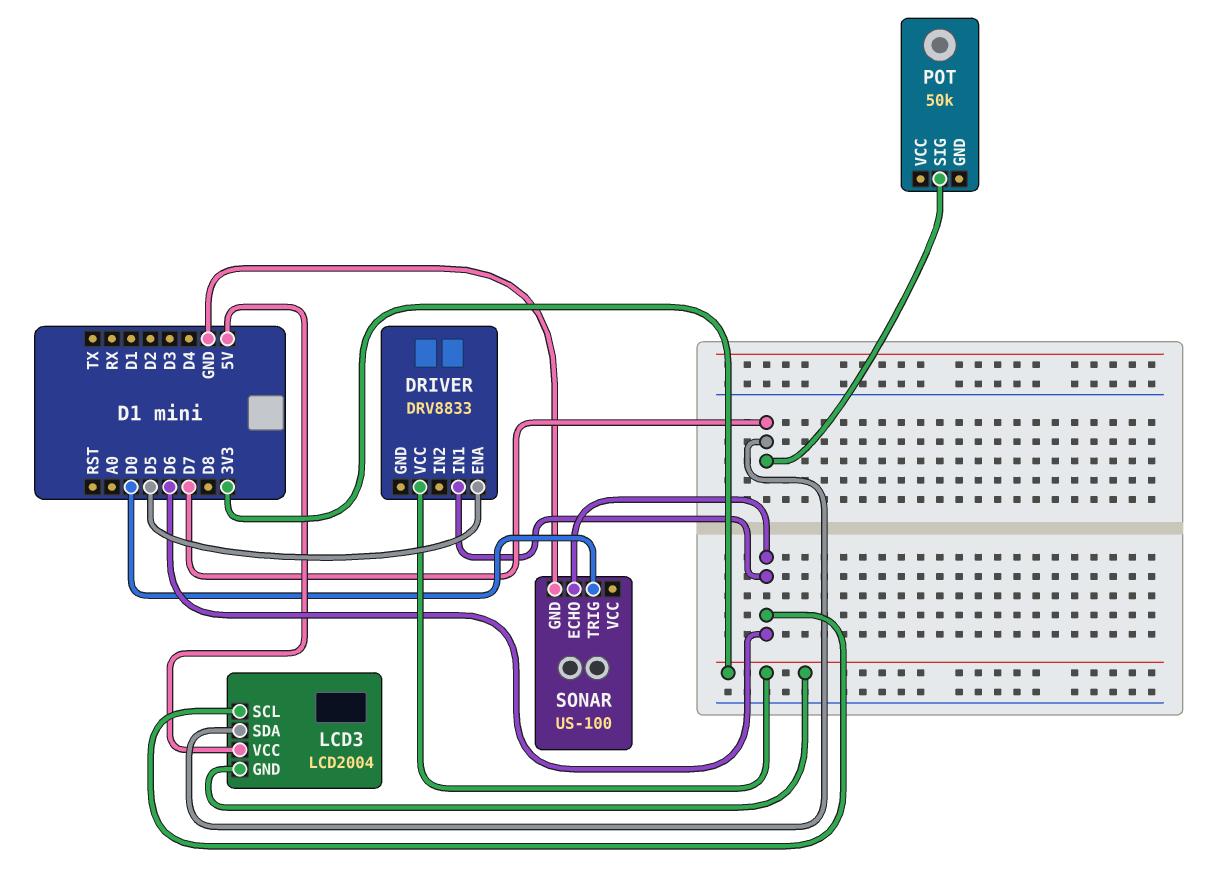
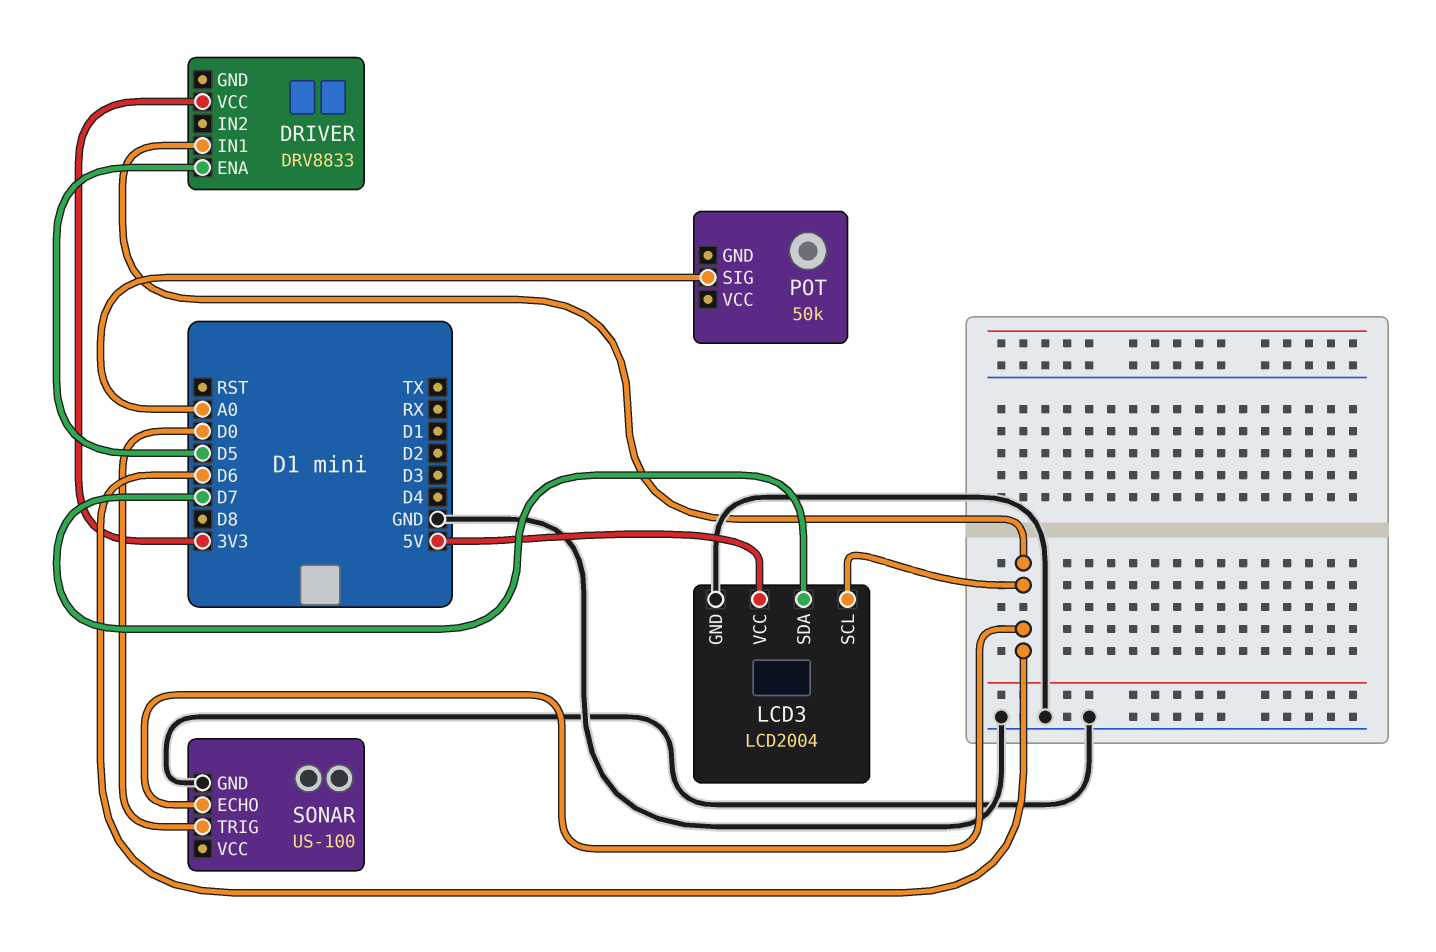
LCD3 pin GND: 3V3 -> GND
POT pin SIG: D7 -> A0

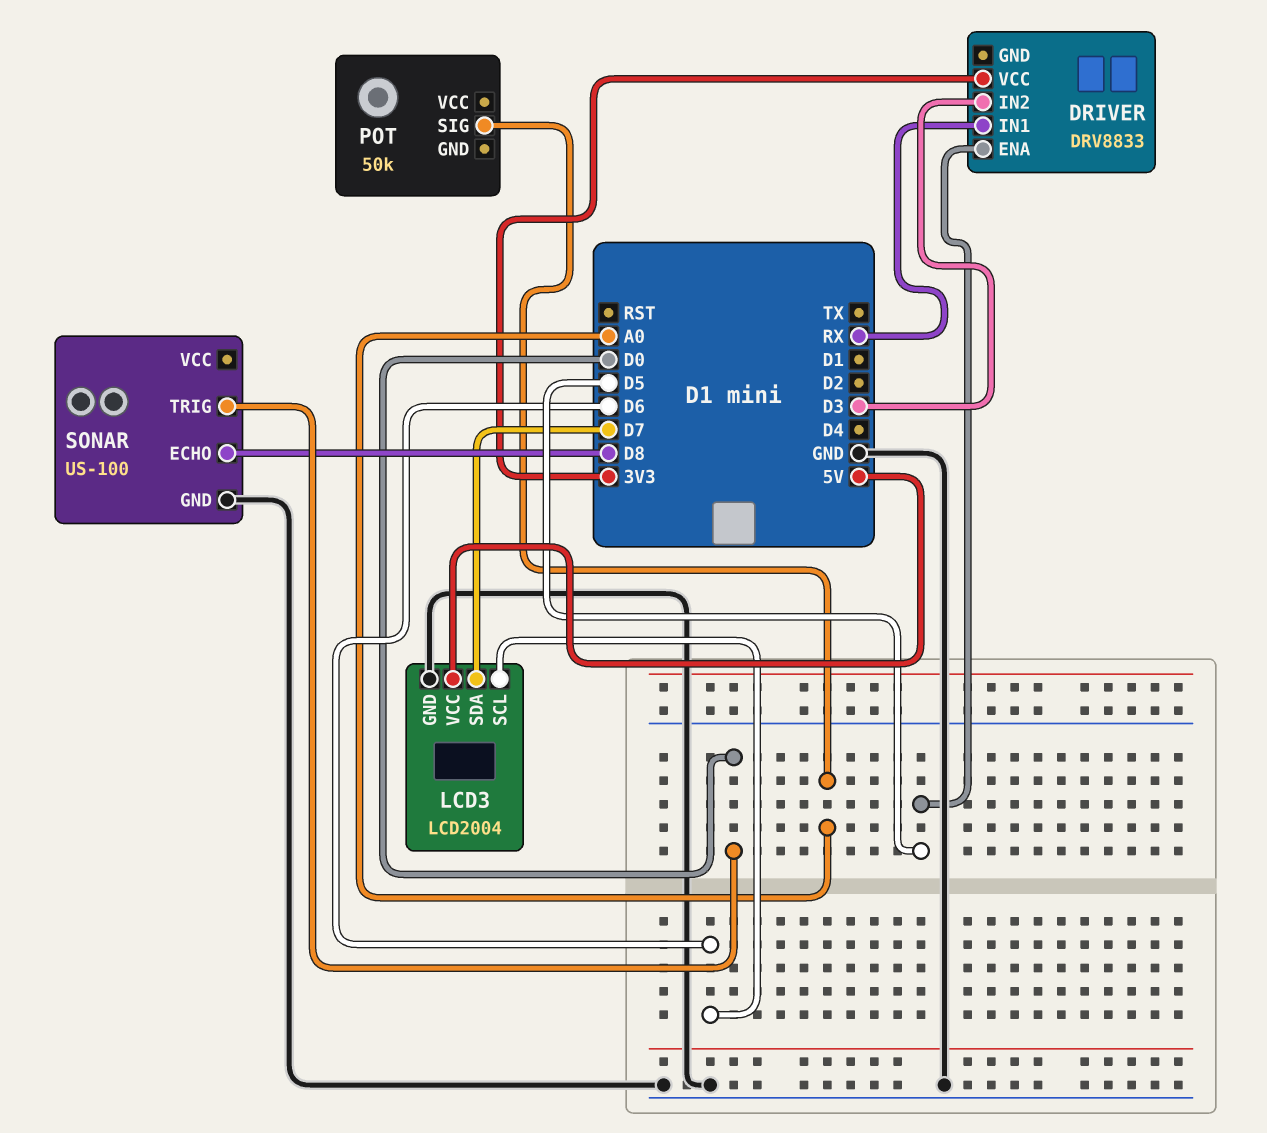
DRIVER pin IN1: D6 -> RX
DRIVER pin IN2: none -> D3
SONAR pin ECHO: D6 -> D8

